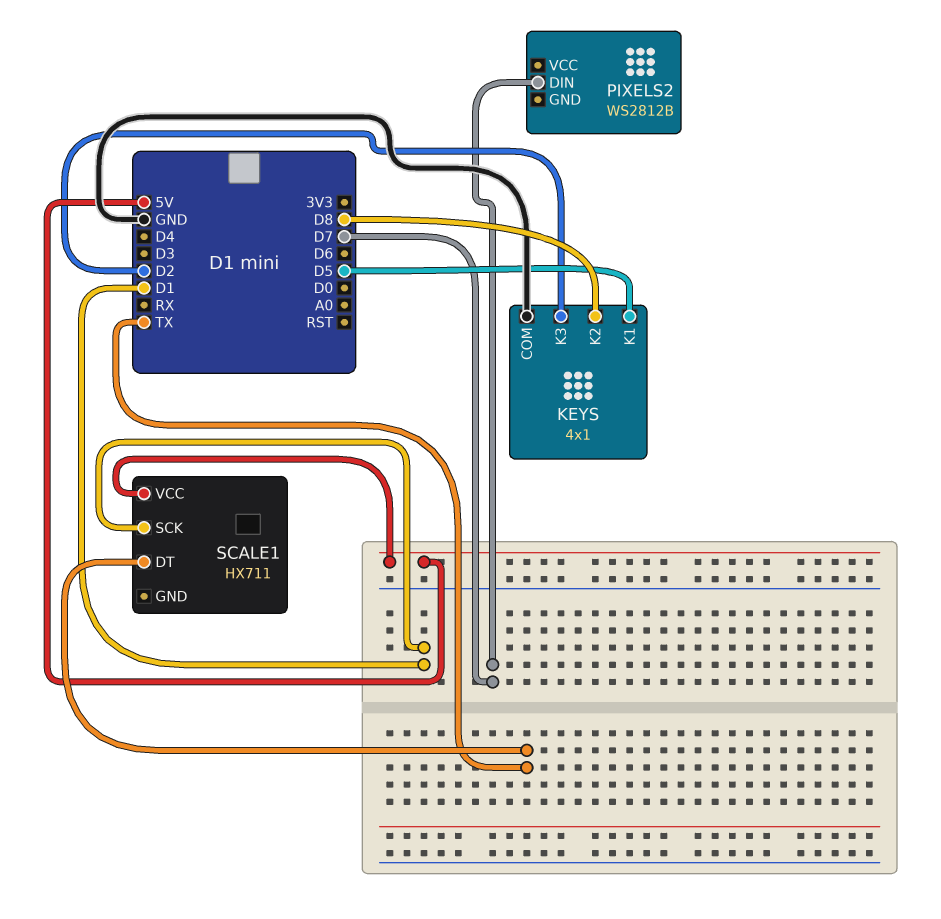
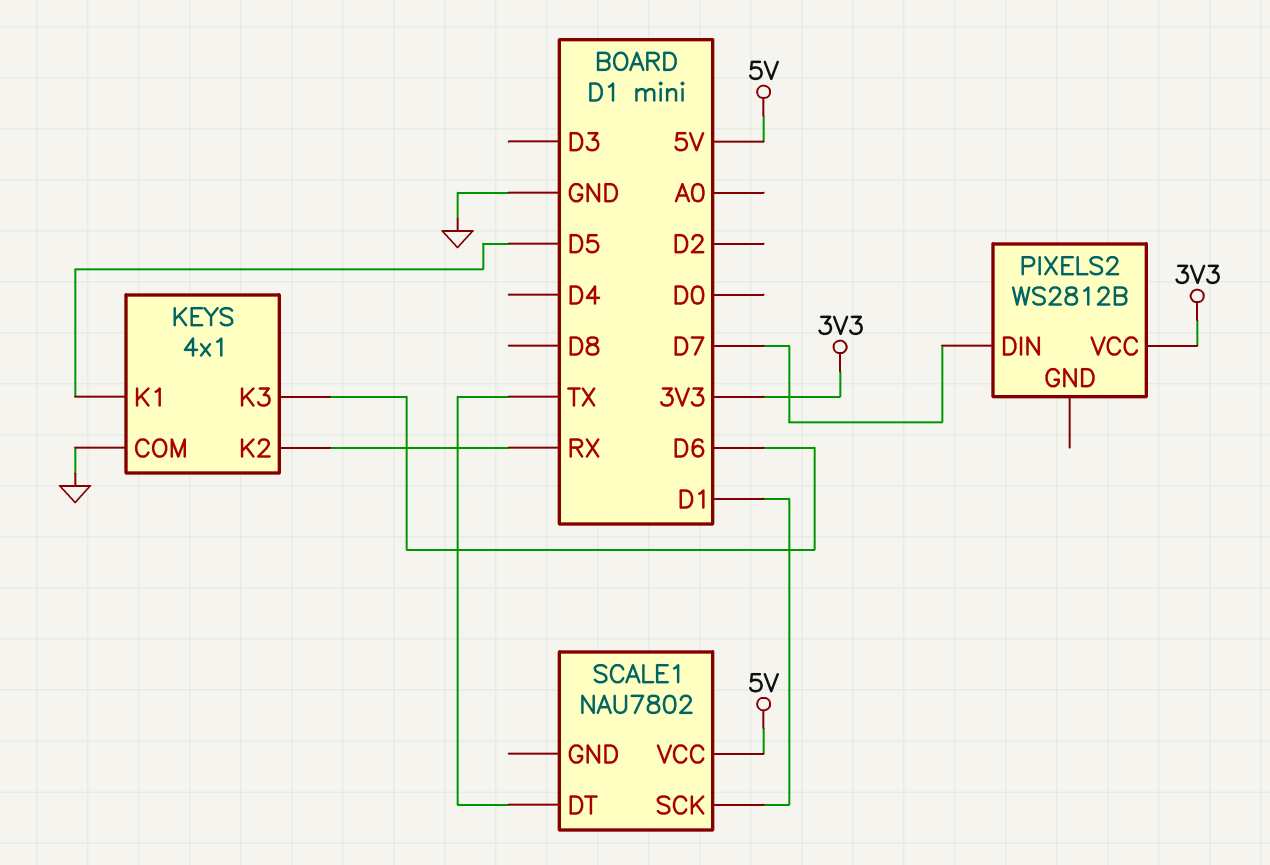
KEYS pin K2: D8 -> RX
KEYS pin K3: D2 -> D6
PIXELS2 pin VCC: none -> 3V3
SCALE1: HX711 -> NAU7802

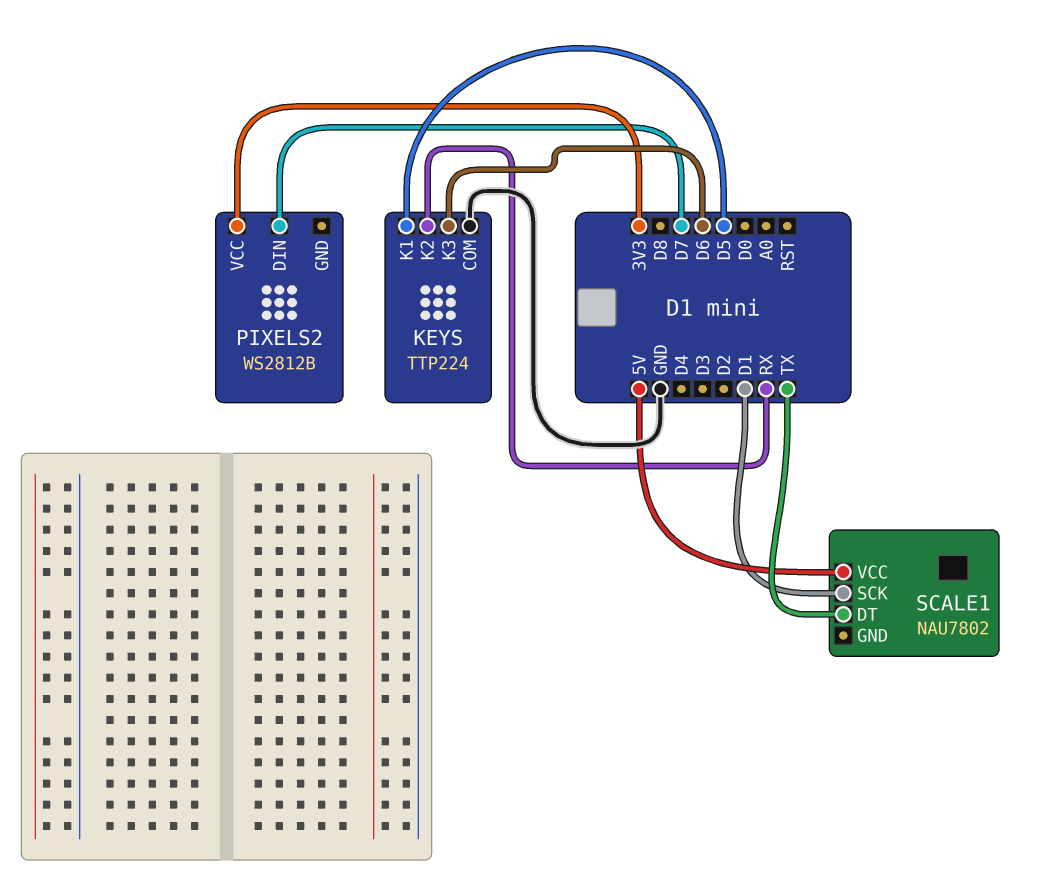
KEYS: 4x1 -> TTP224

